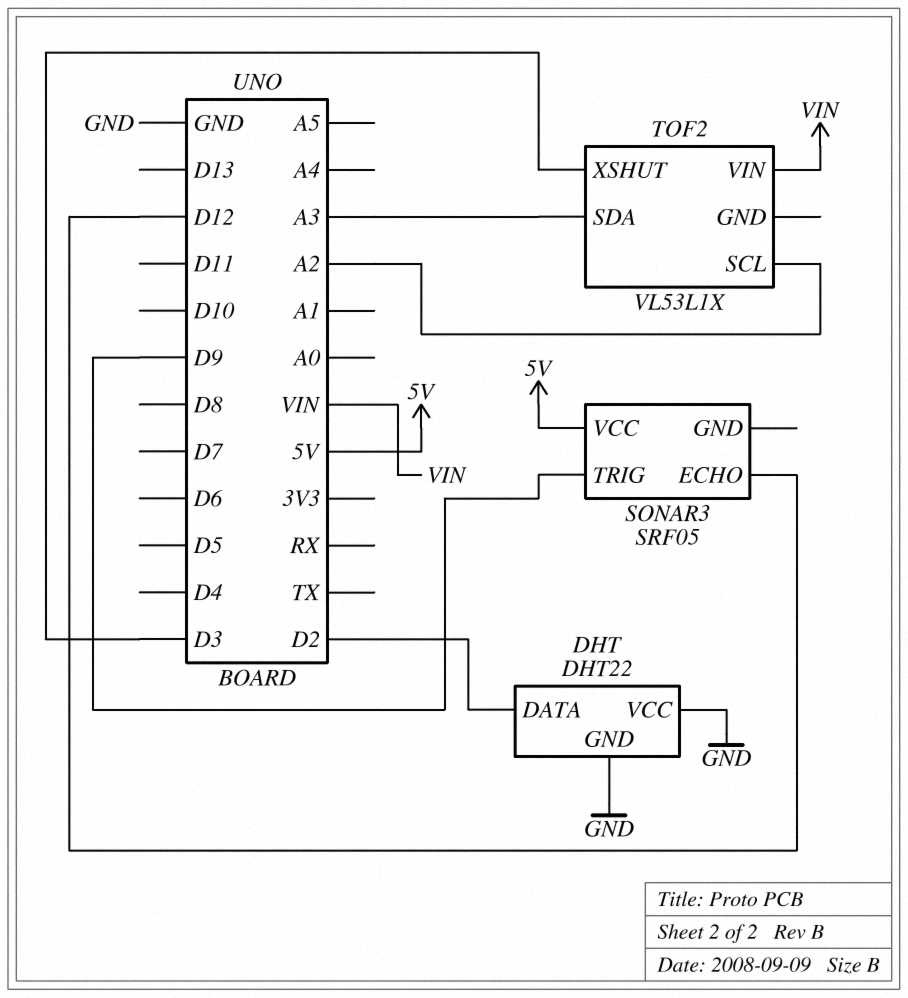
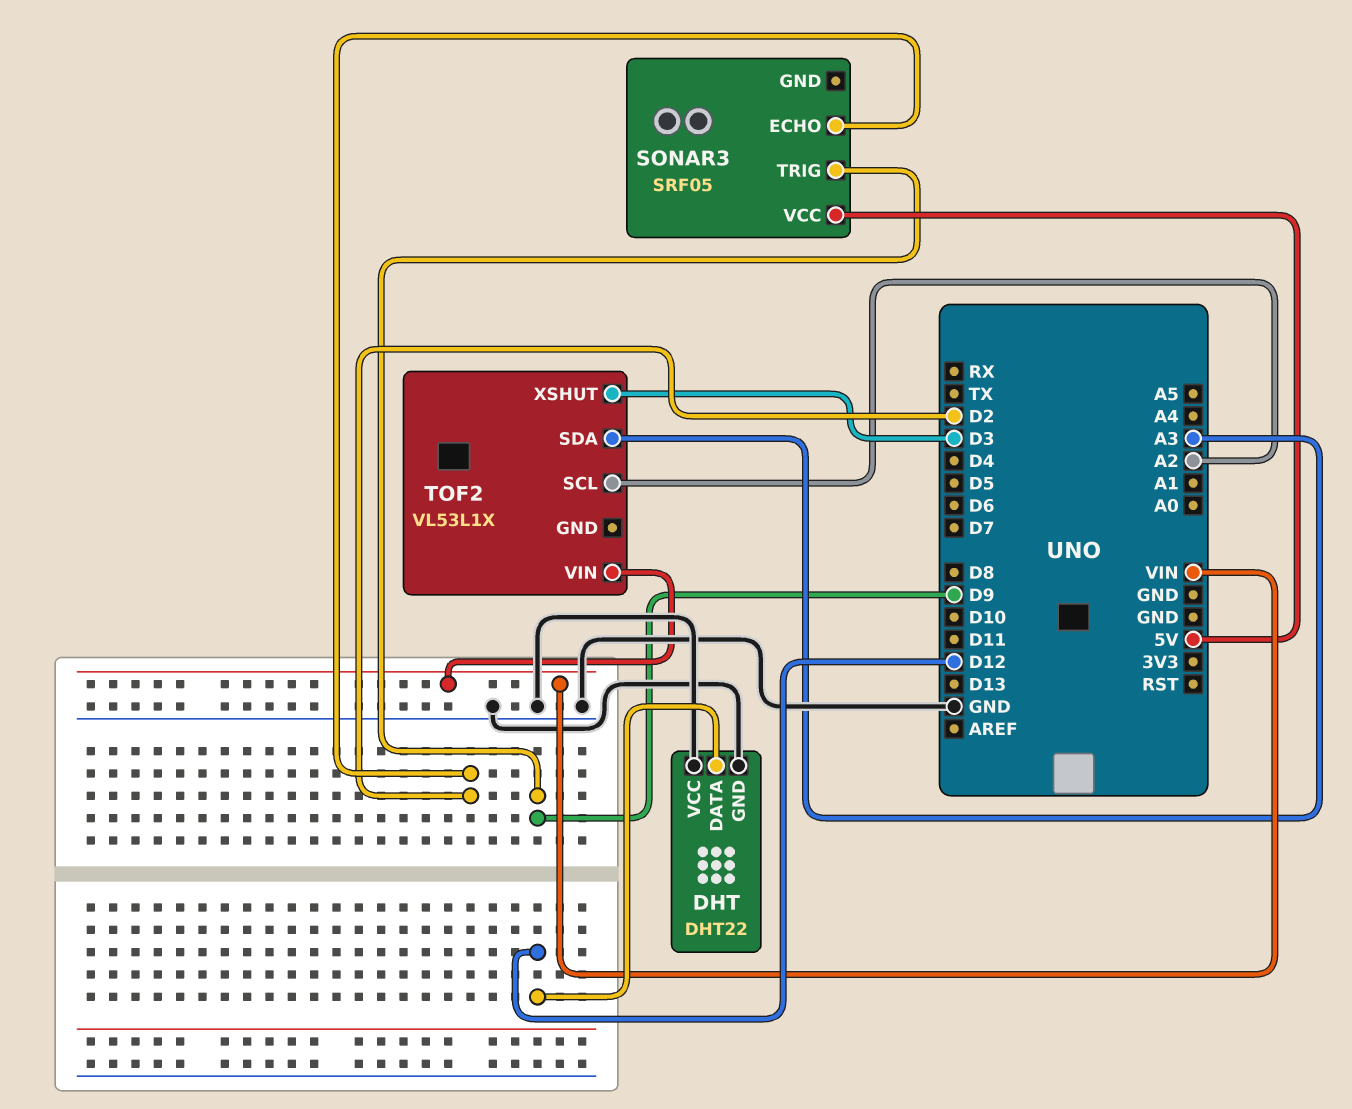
DHT pin DATA: D2 -> D12
SONAR3 pin ECHO: D12 -> D2

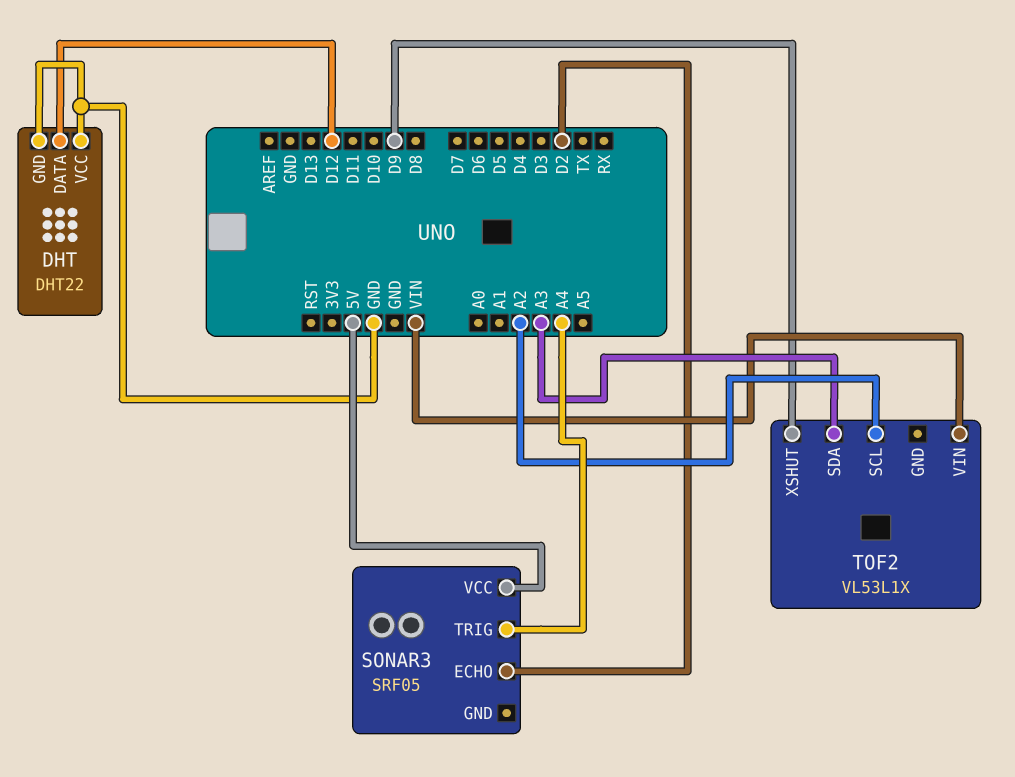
SONAR3 pin TRIG: D9 -> A4
TOF2 pin XSHUT: D3 -> D9

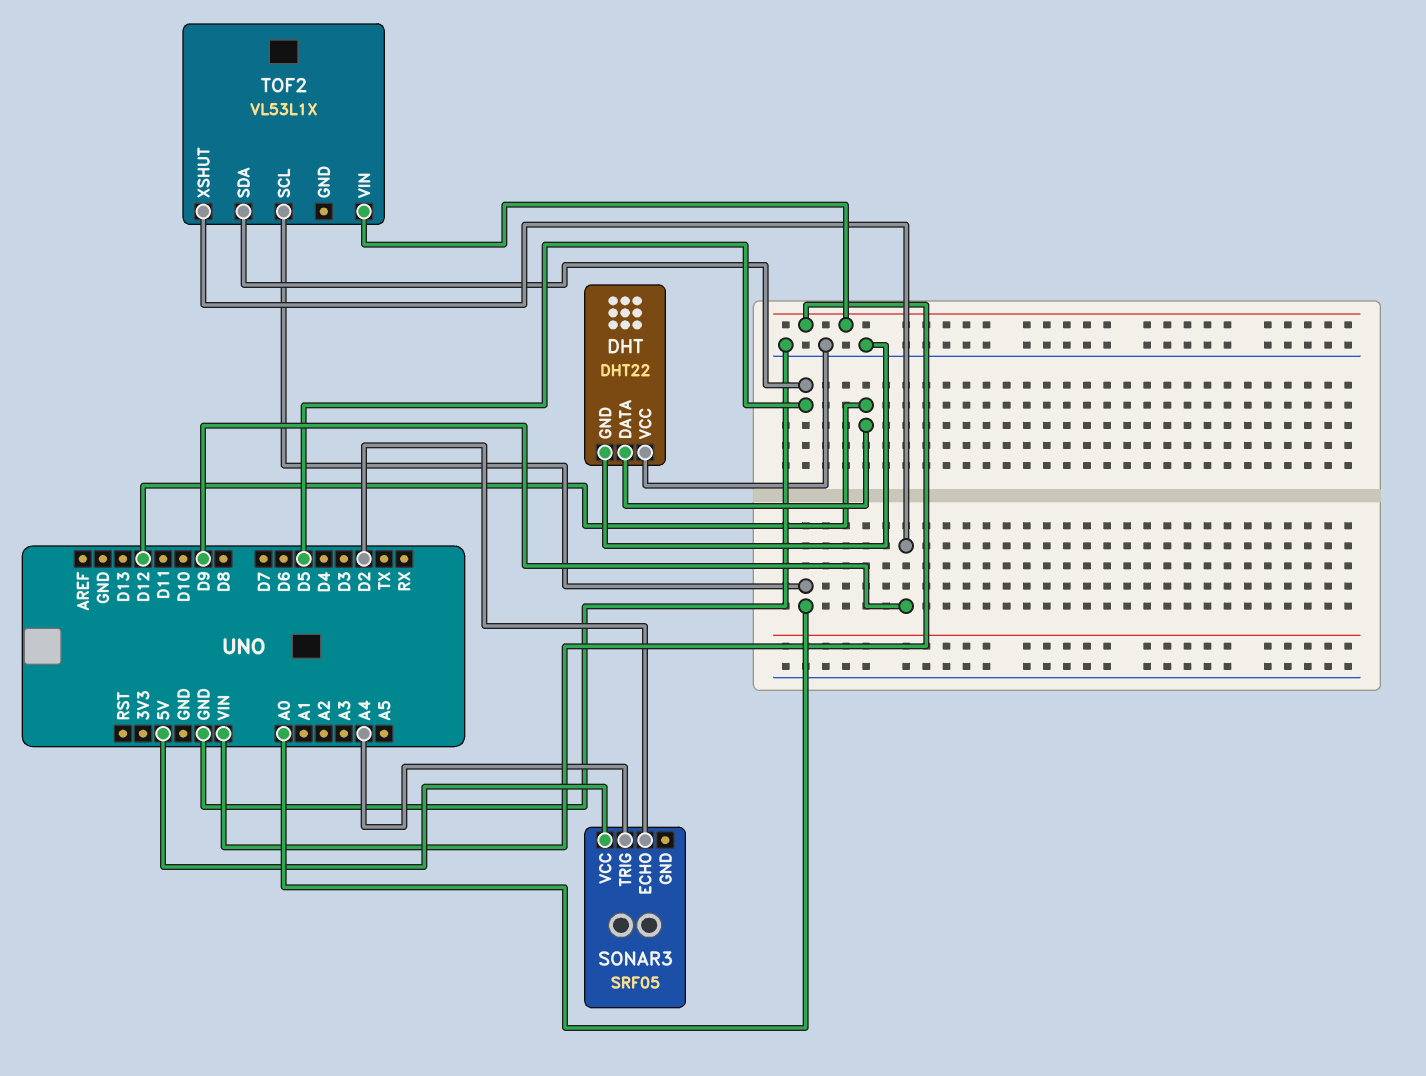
TOF2 pin SCL: A2 -> A0
TOF2 pin SDA: A3 -> D5

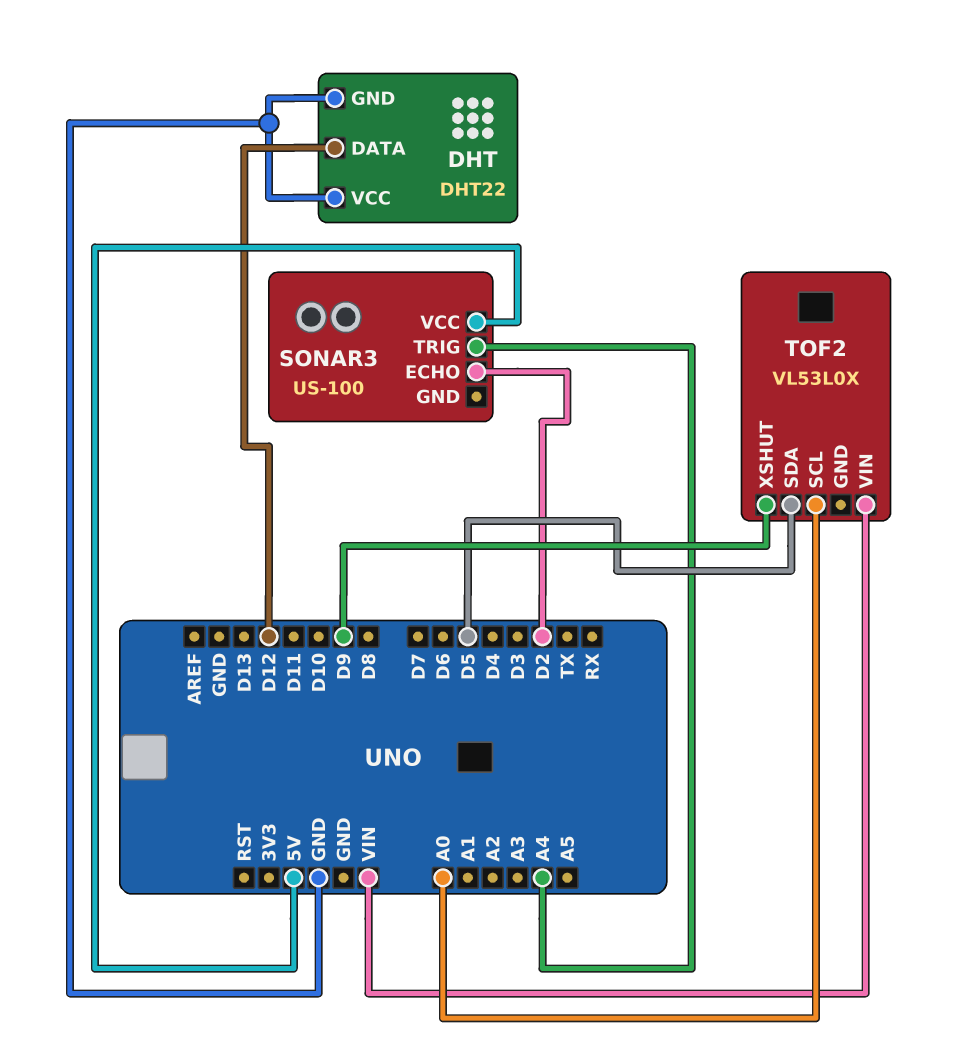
SONAR3: SRF05 -> US-100
TOF2: VL53L1X -> VL53L0X

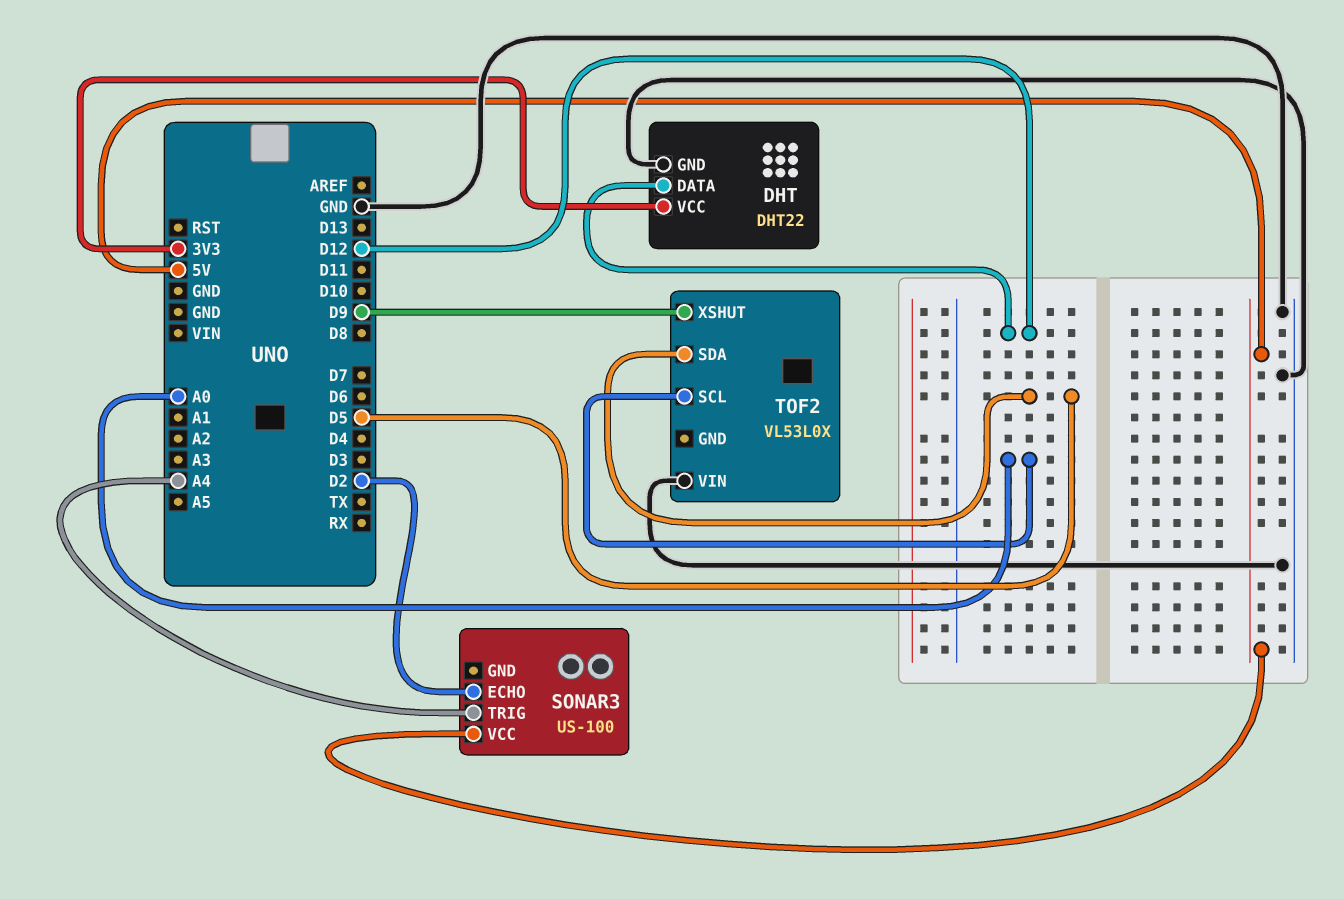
DHT pin VCC: GND -> 3V3
TOF2 pin VIN: VIN -> GND

